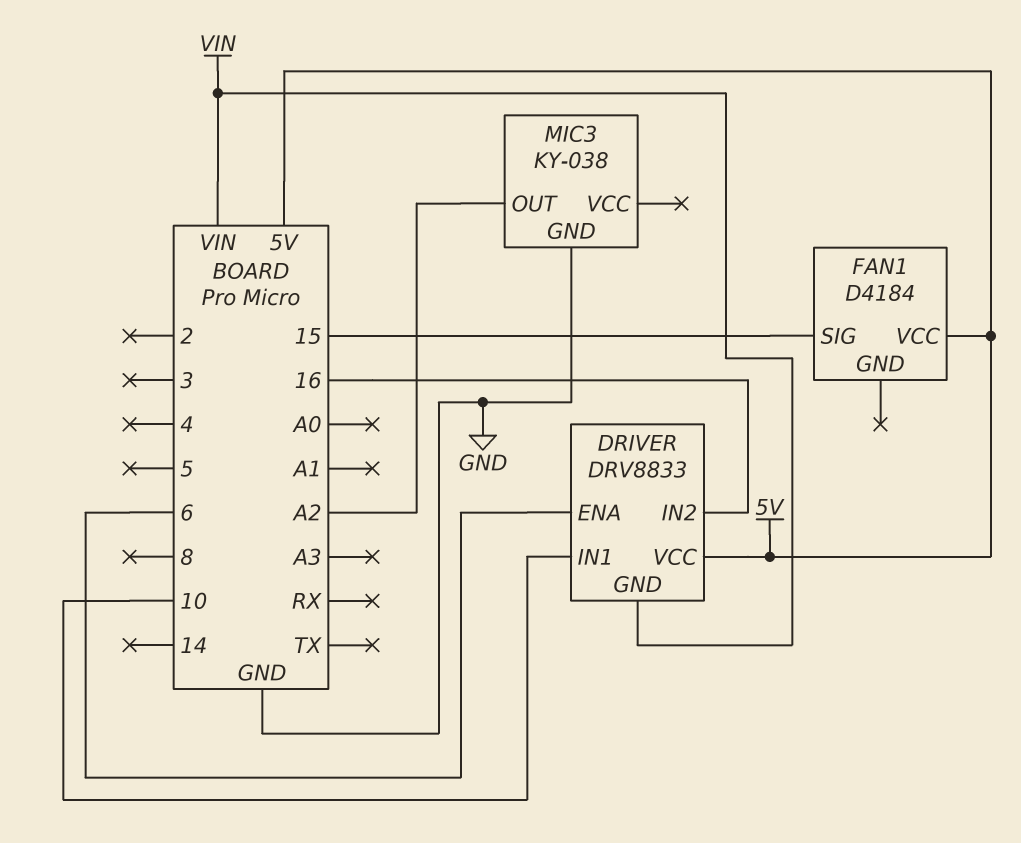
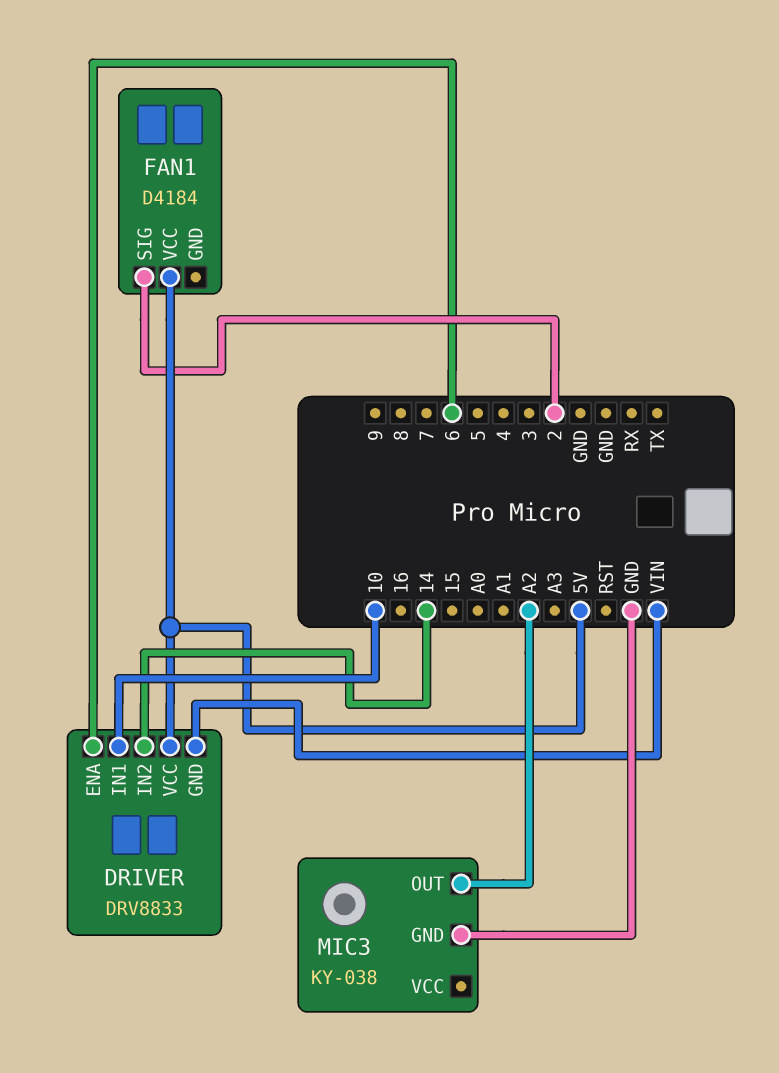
DRIVER pin IN2: 16 -> 14
FAN1 pin SIG: 15 -> 2

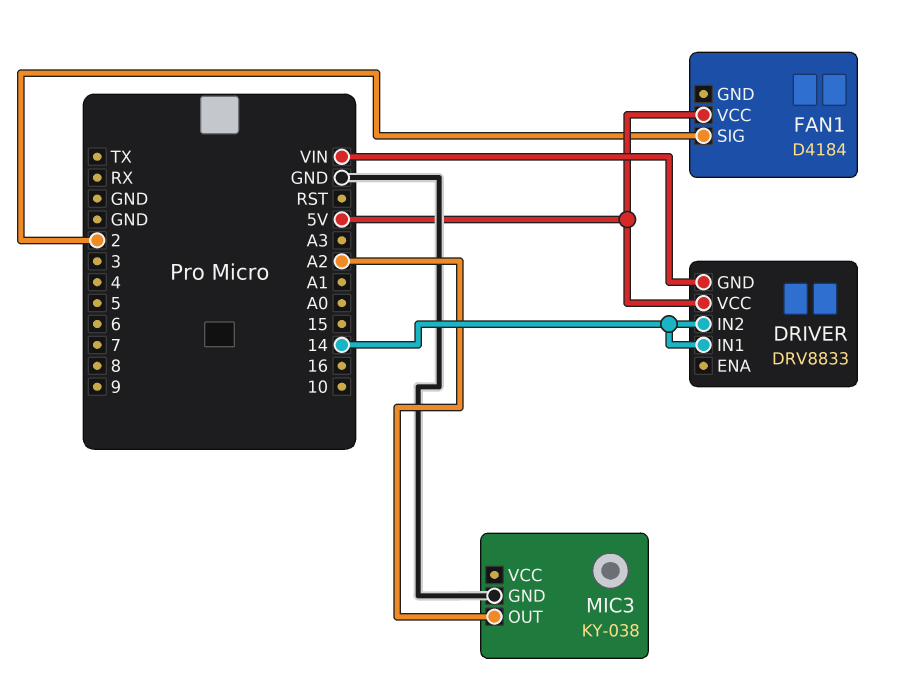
DRIVER pin ENA: 6 -> none
DRIVER pin IN1: 10 -> 14

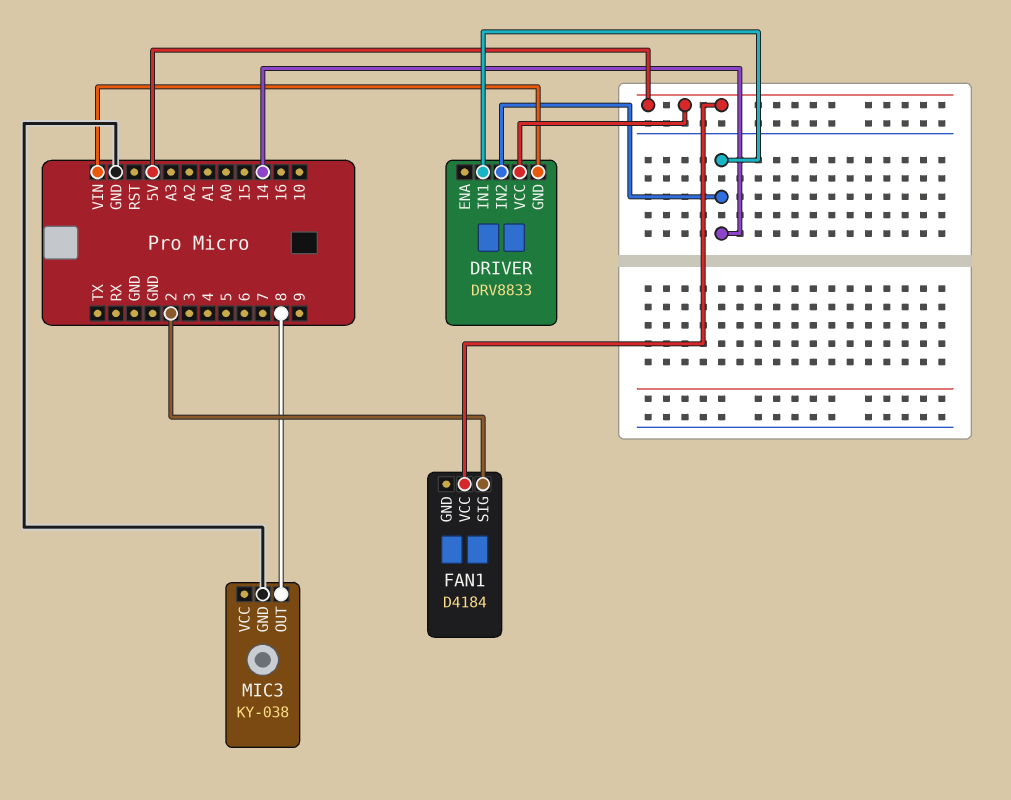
MIC3 pin OUT: A2 -> 8

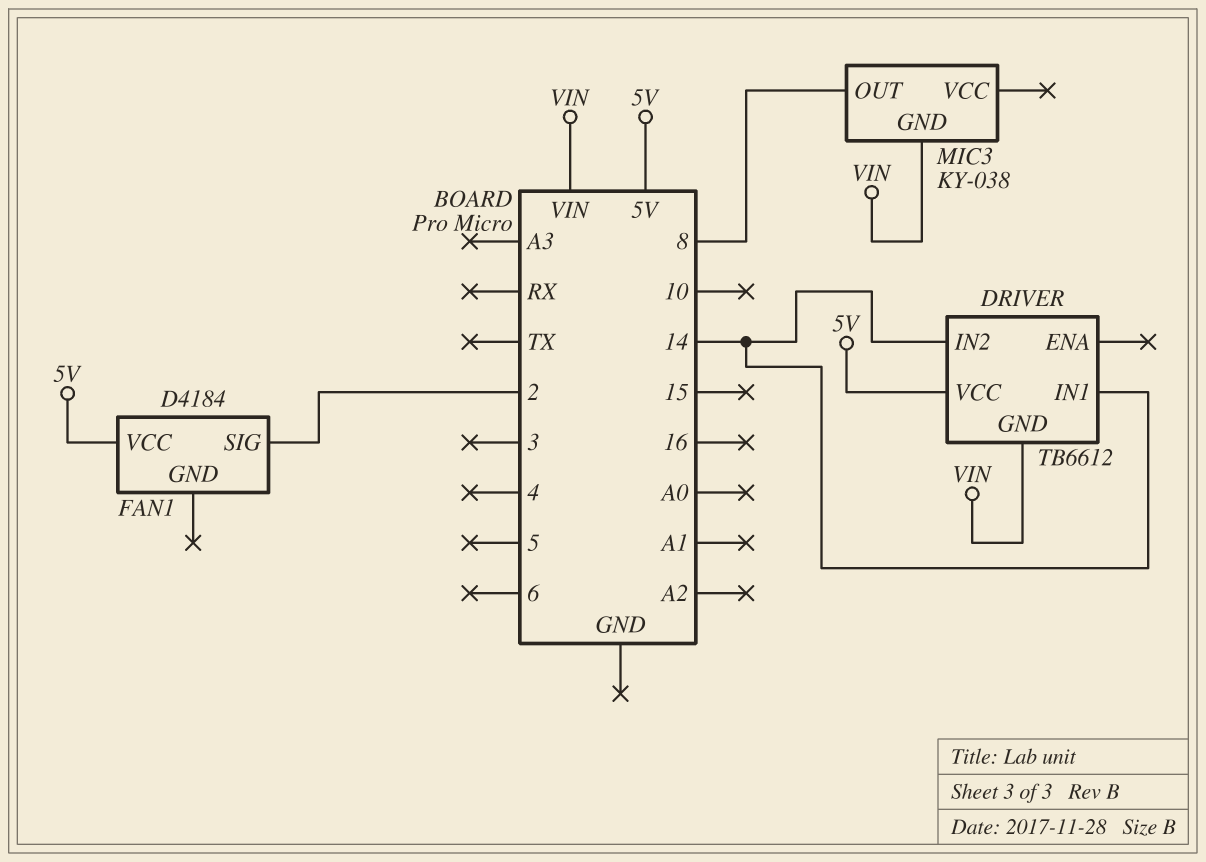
DRIVER: DRV8833 -> TB6612
MIC3 pin GND: GND -> VIN

